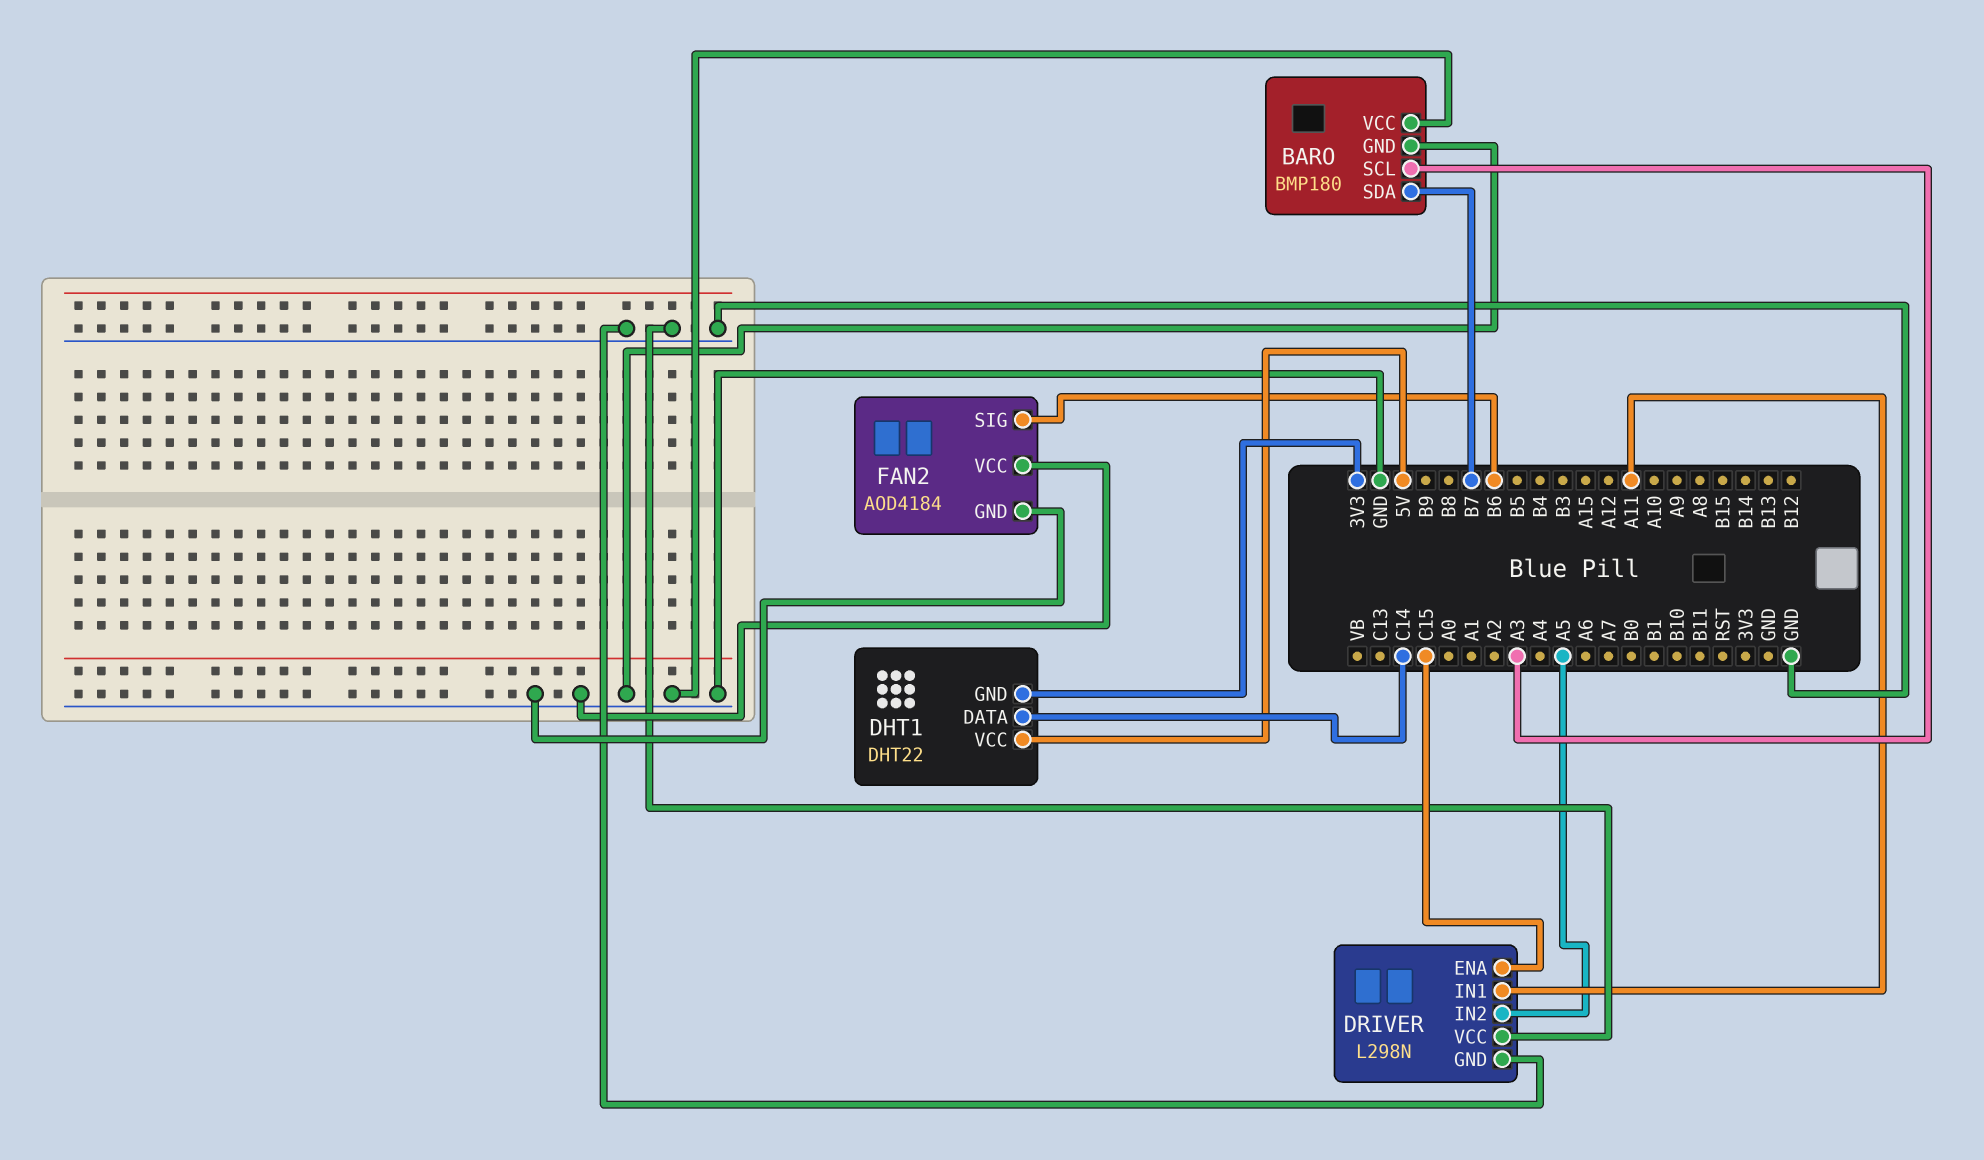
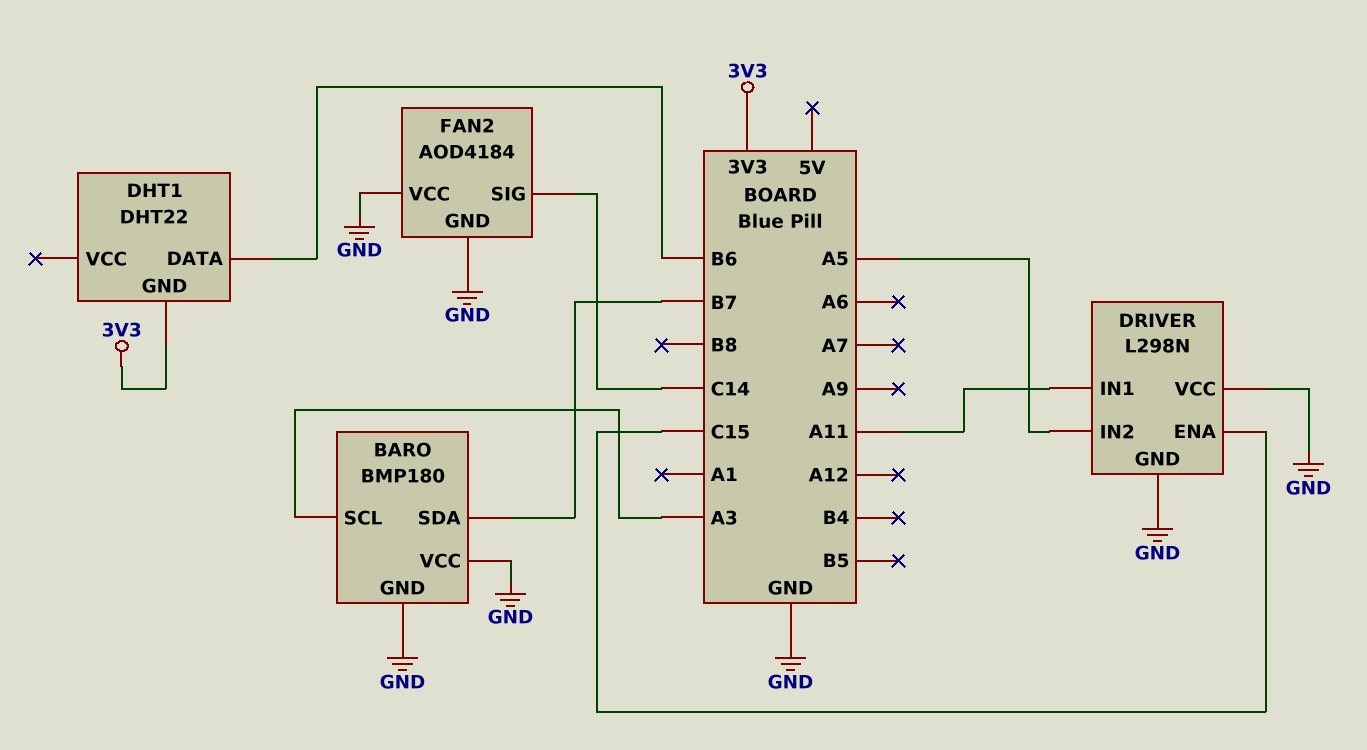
DHT1 pin DATA: C14 -> B6
DHT1 pin VCC: 5V -> none
FAN2 pin SIG: B6 -> C14

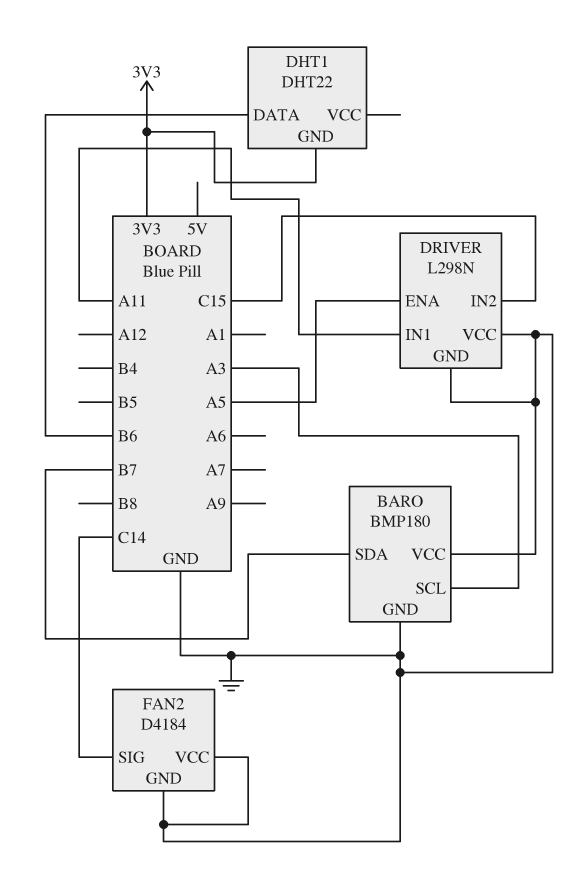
DRIVER pin ENA: C15 -> A5
DRIVER pin IN2: A5 -> C15
FAN2: AOD4184 -> D4184

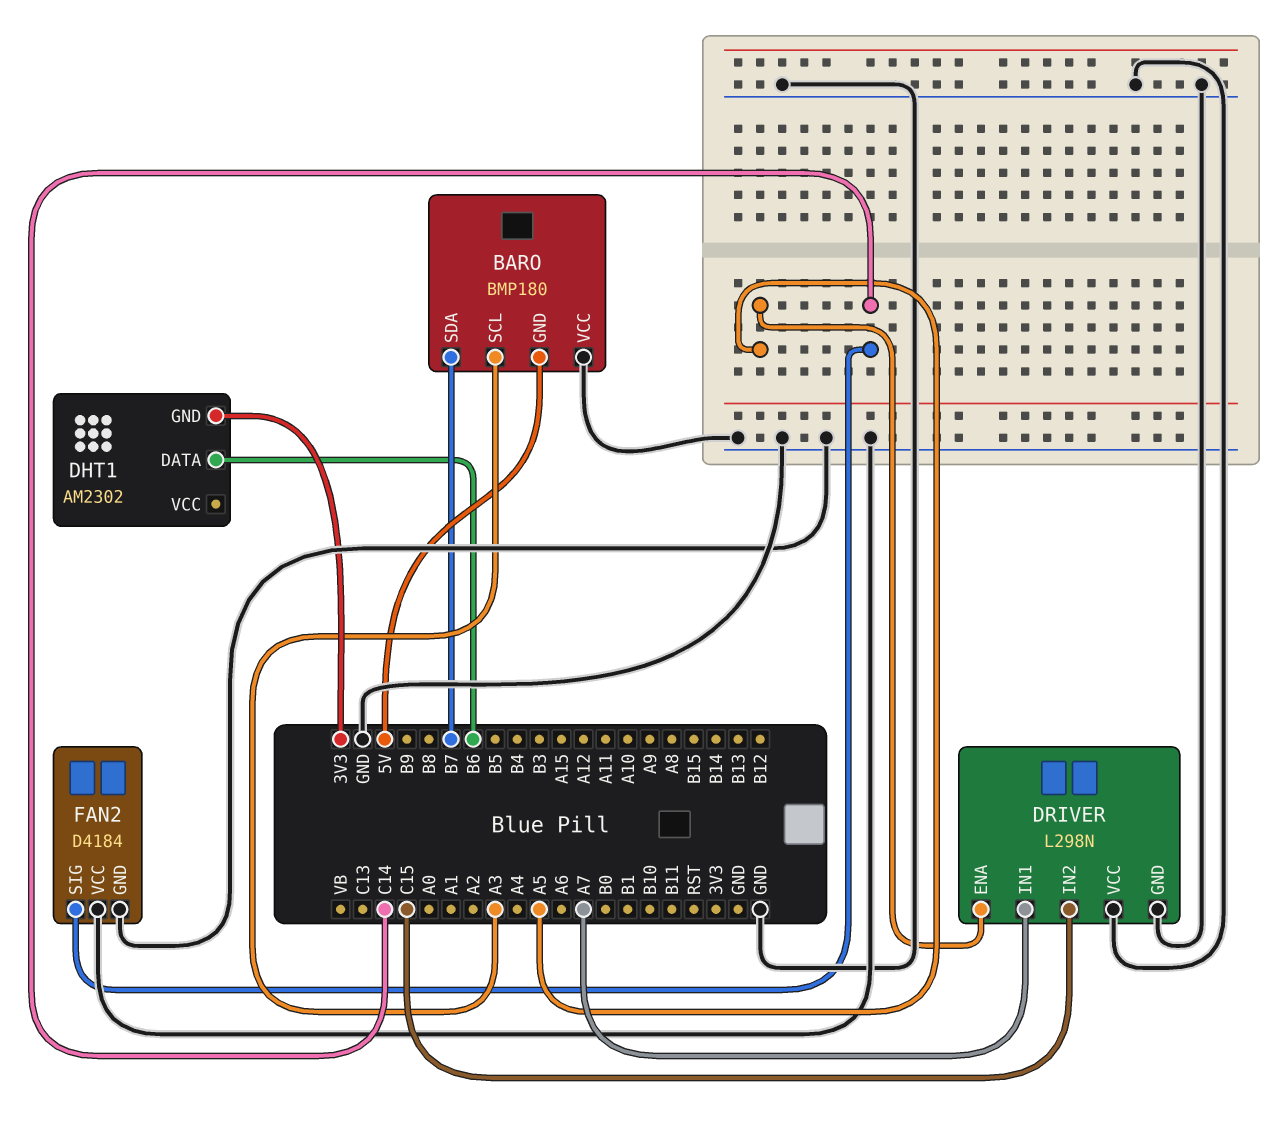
BARO pin GND: GND -> 5V
DHT1: DHT22 -> AM2302
DRIVER pin IN1: A11 -> A7

